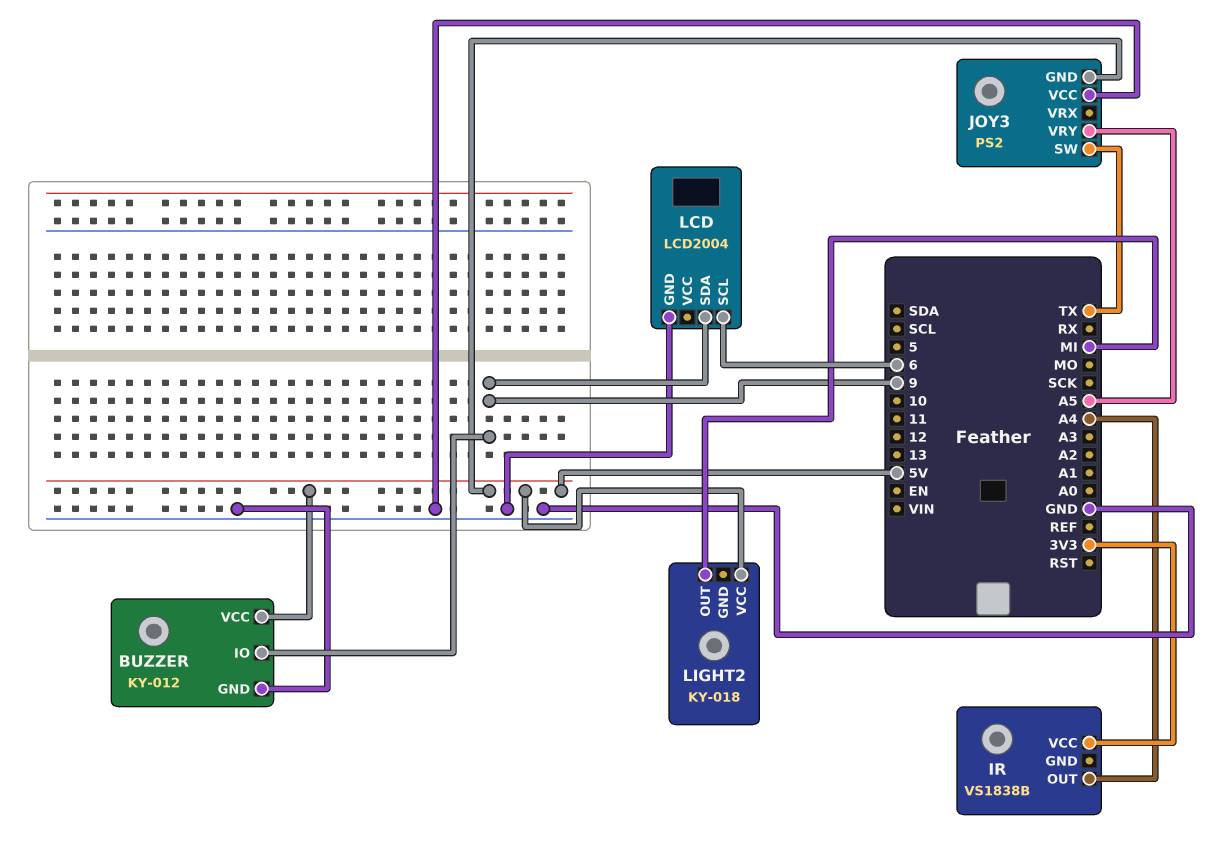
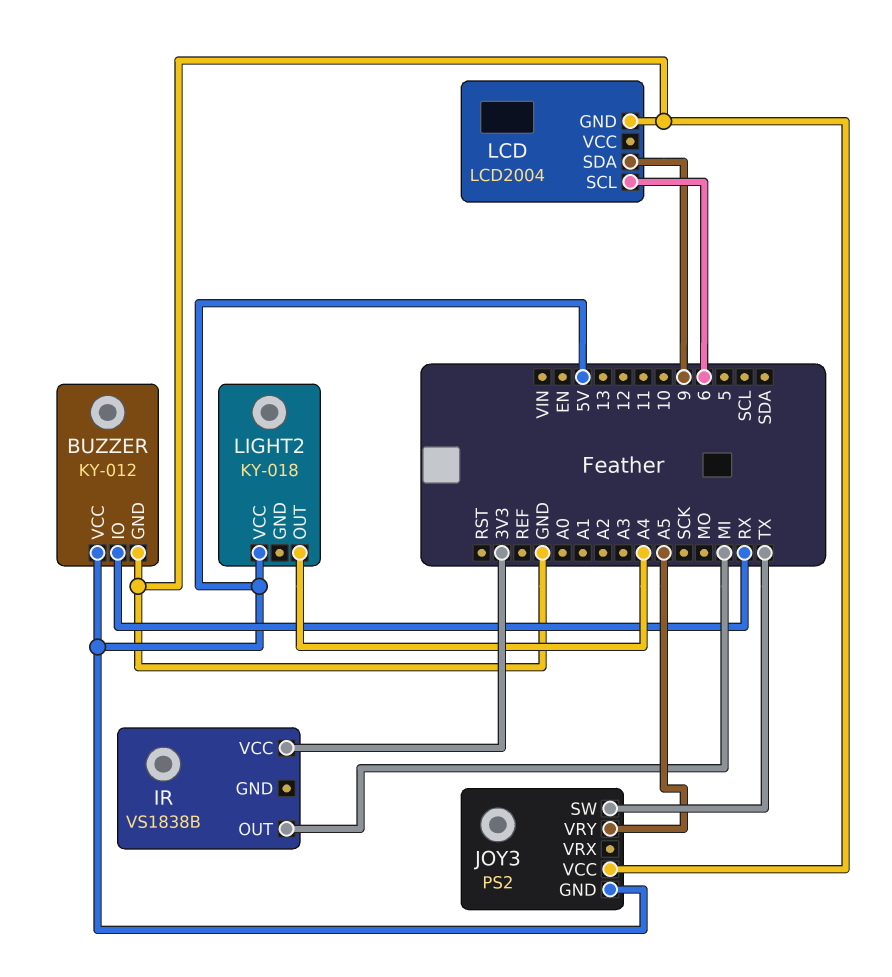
BUZZER pin IO: 9 -> RX
IR pin OUT: A4 -> MI
LIGHT2 pin OUT: MI -> A4

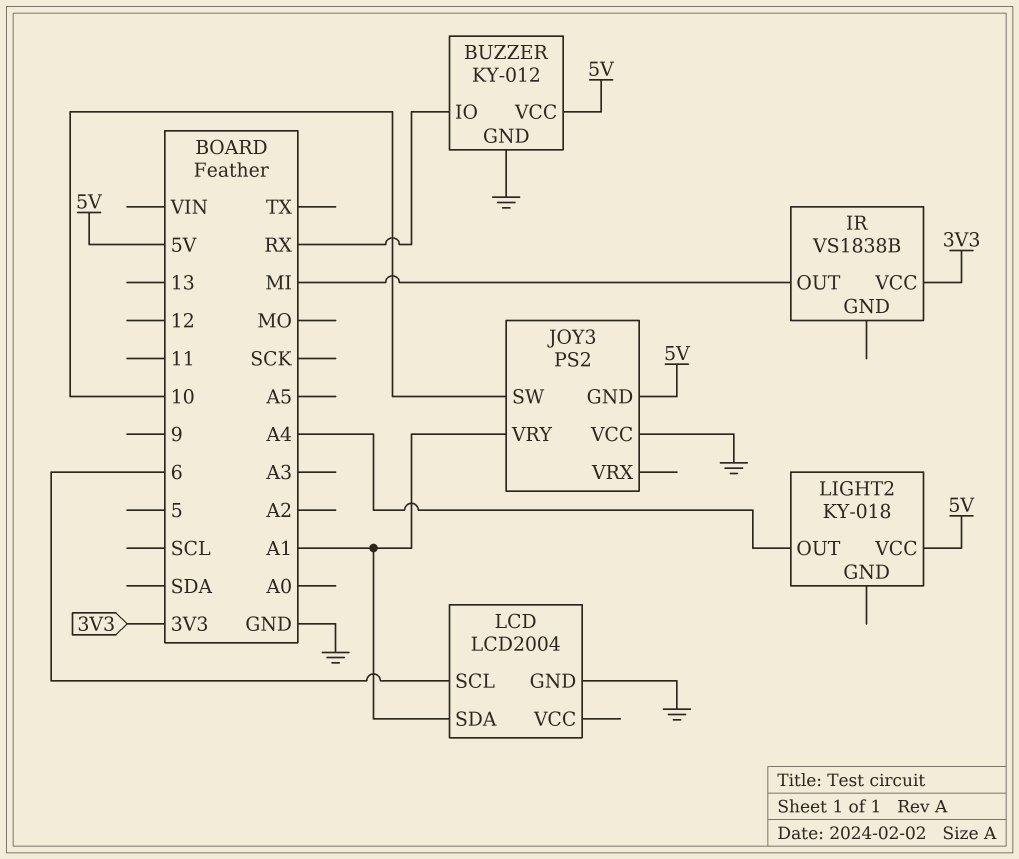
JOY3 pin SW: TX -> 10
JOY3 pin VRY: A5 -> A1
LCD pin SDA: 9 -> A1

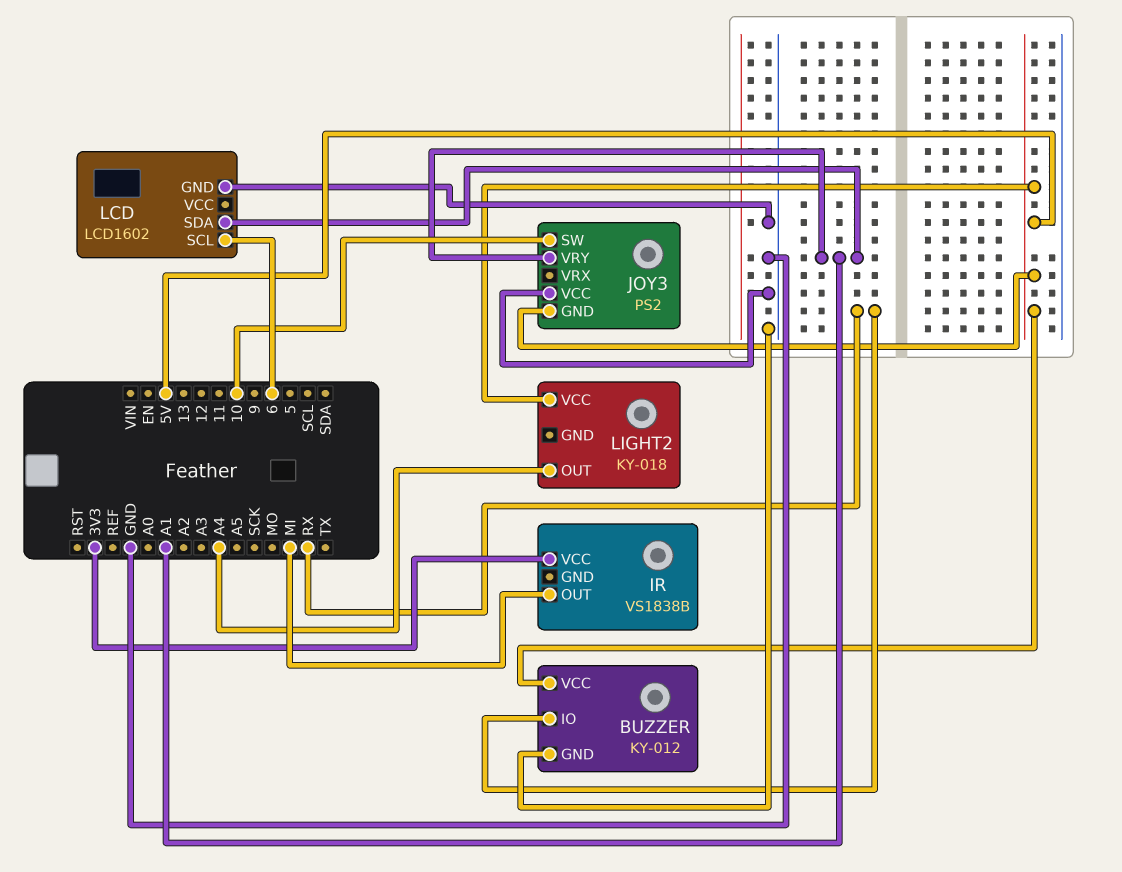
LCD: LCD2004 -> LCD1602

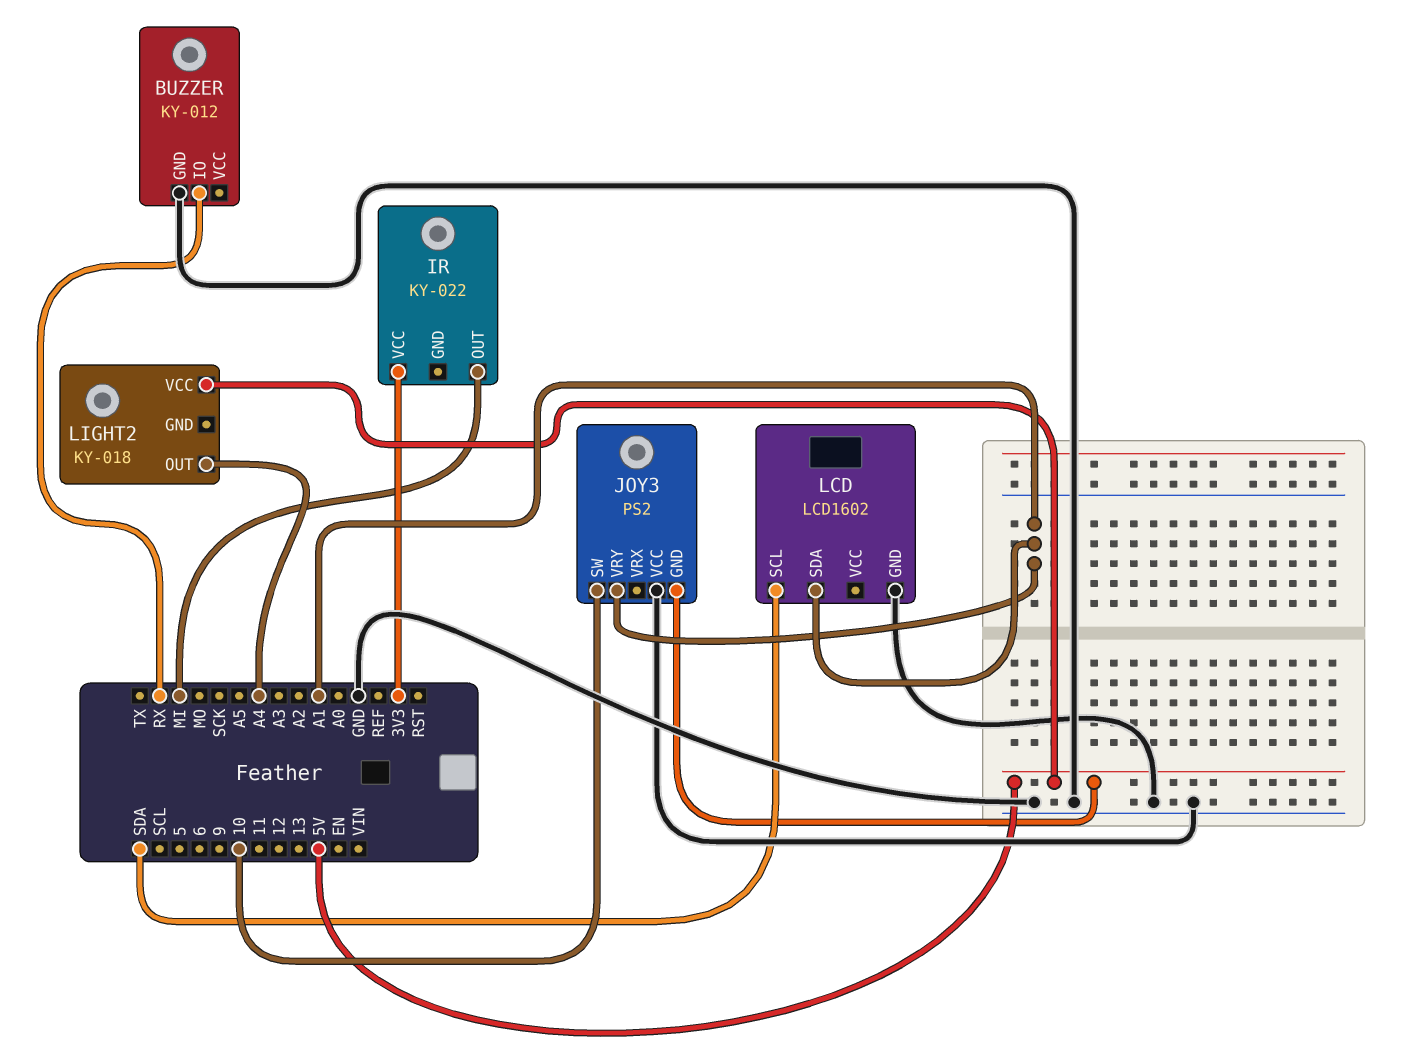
BUZZER pin VCC: 5V -> none
IR: VS1838B -> KY-022
LCD pin SCL: 6 -> SDA

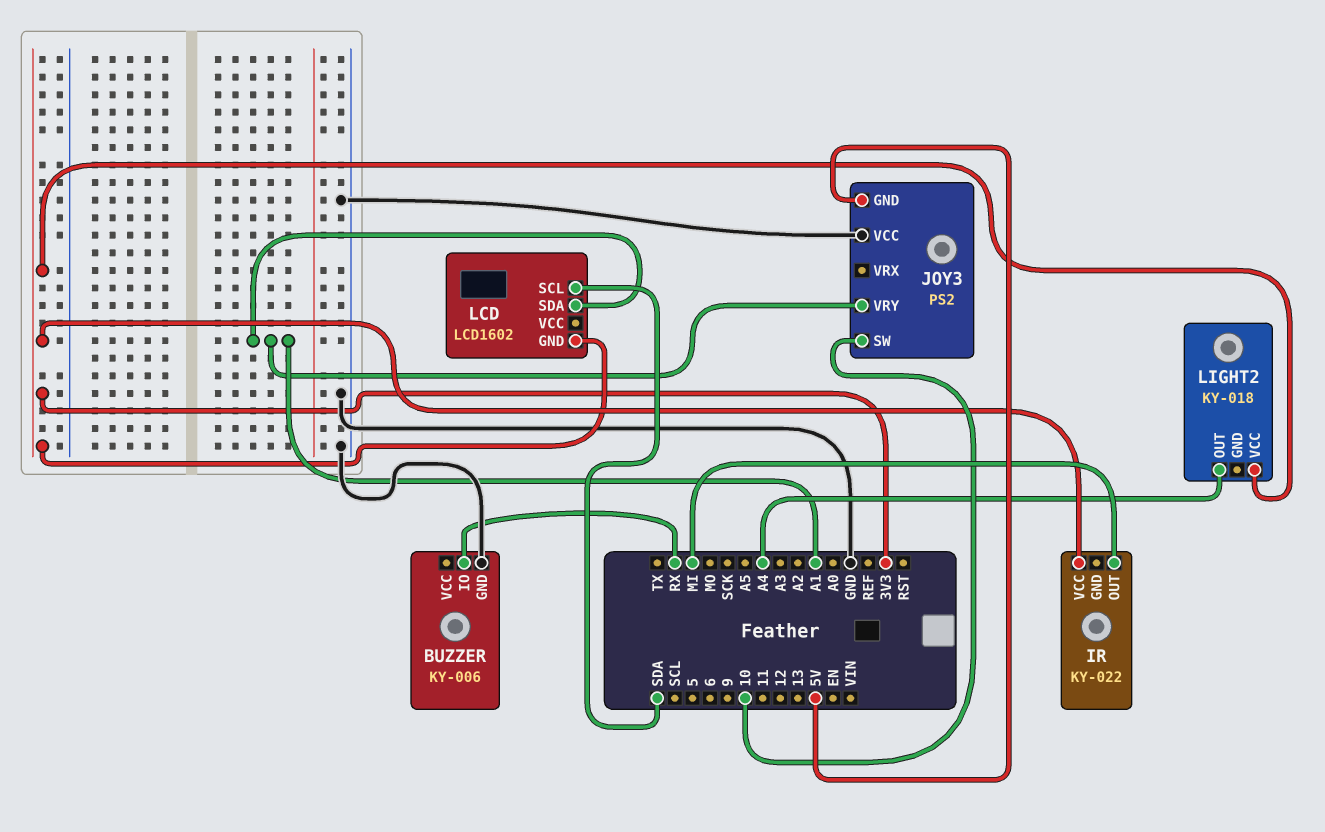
BUZZER: KY-012 -> KY-006
LCD pin GND: GND -> 3V3
LIGHT2 pin VCC: 5V -> 3V3

